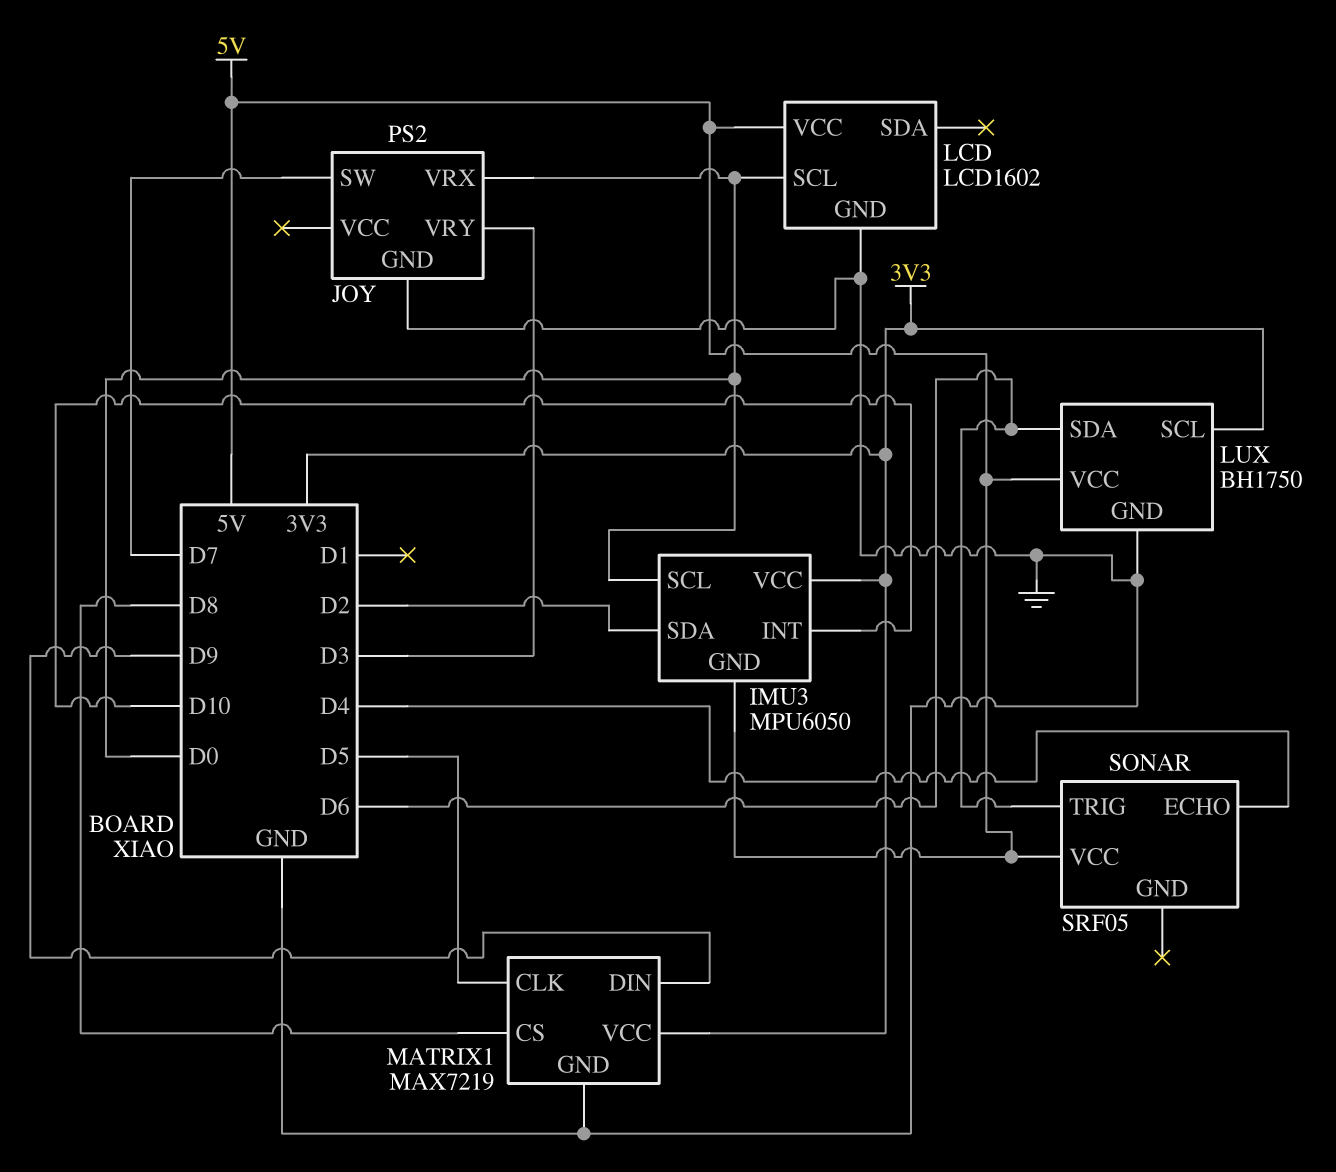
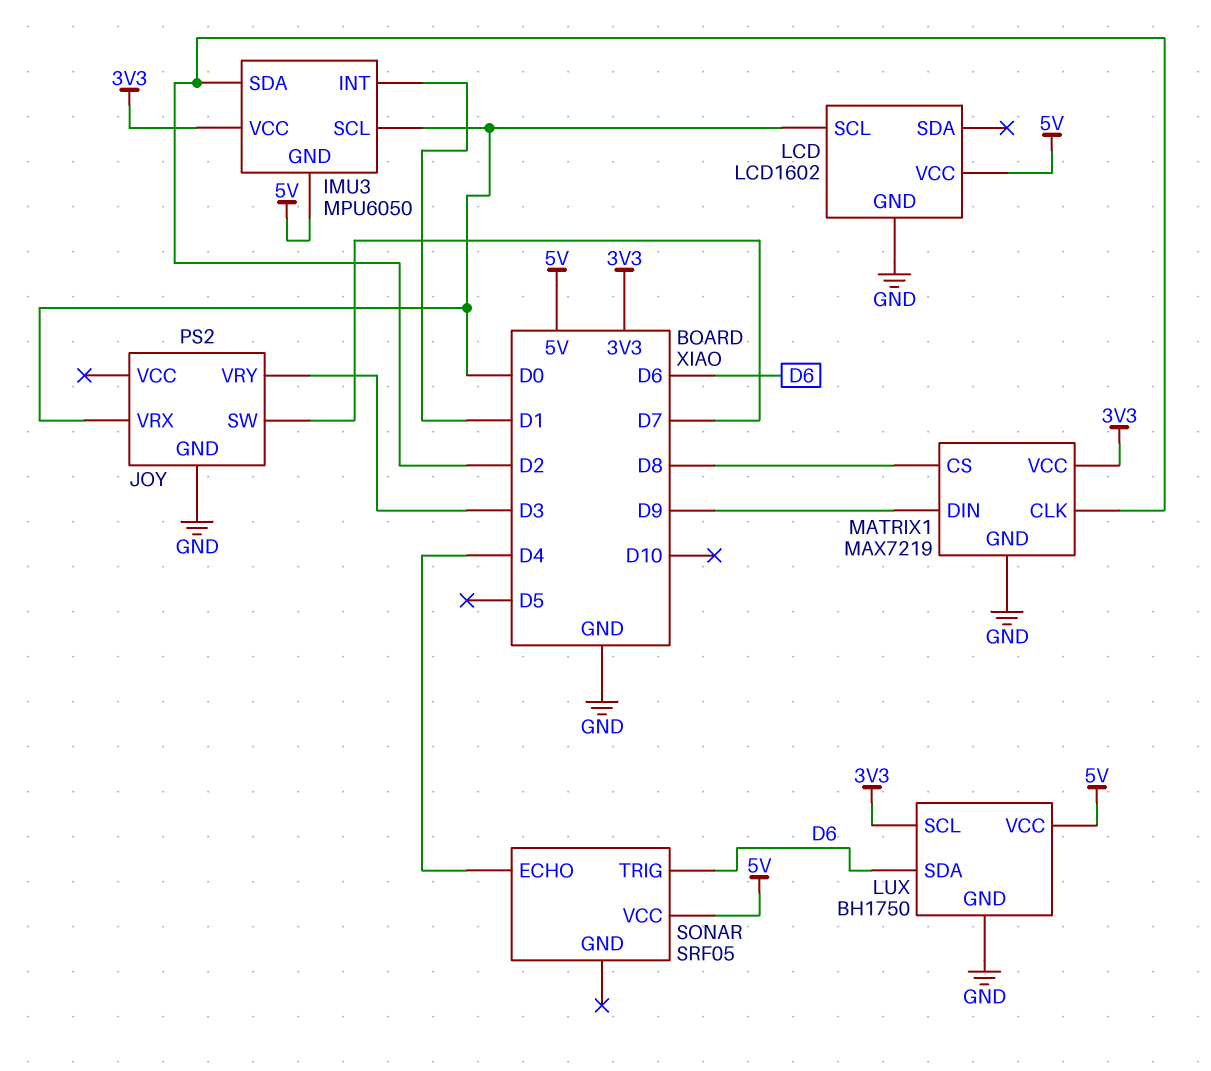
IMU3 pin INT: D10 -> D1
MATRIX1 pin CLK: D5 -> D2

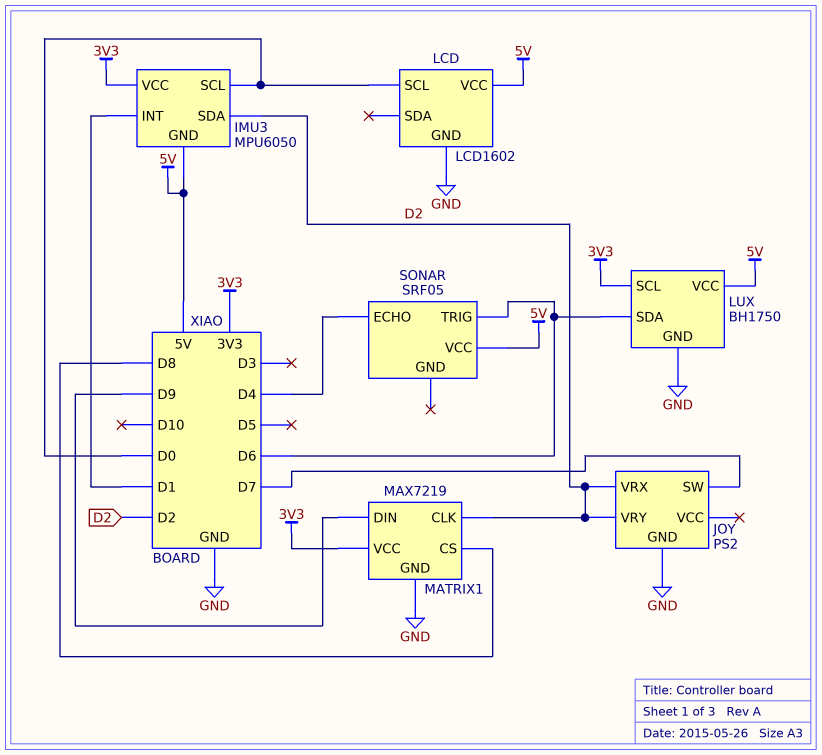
JOY pin VRX: D0 -> D2
JOY pin VRY: D3 -> D2

